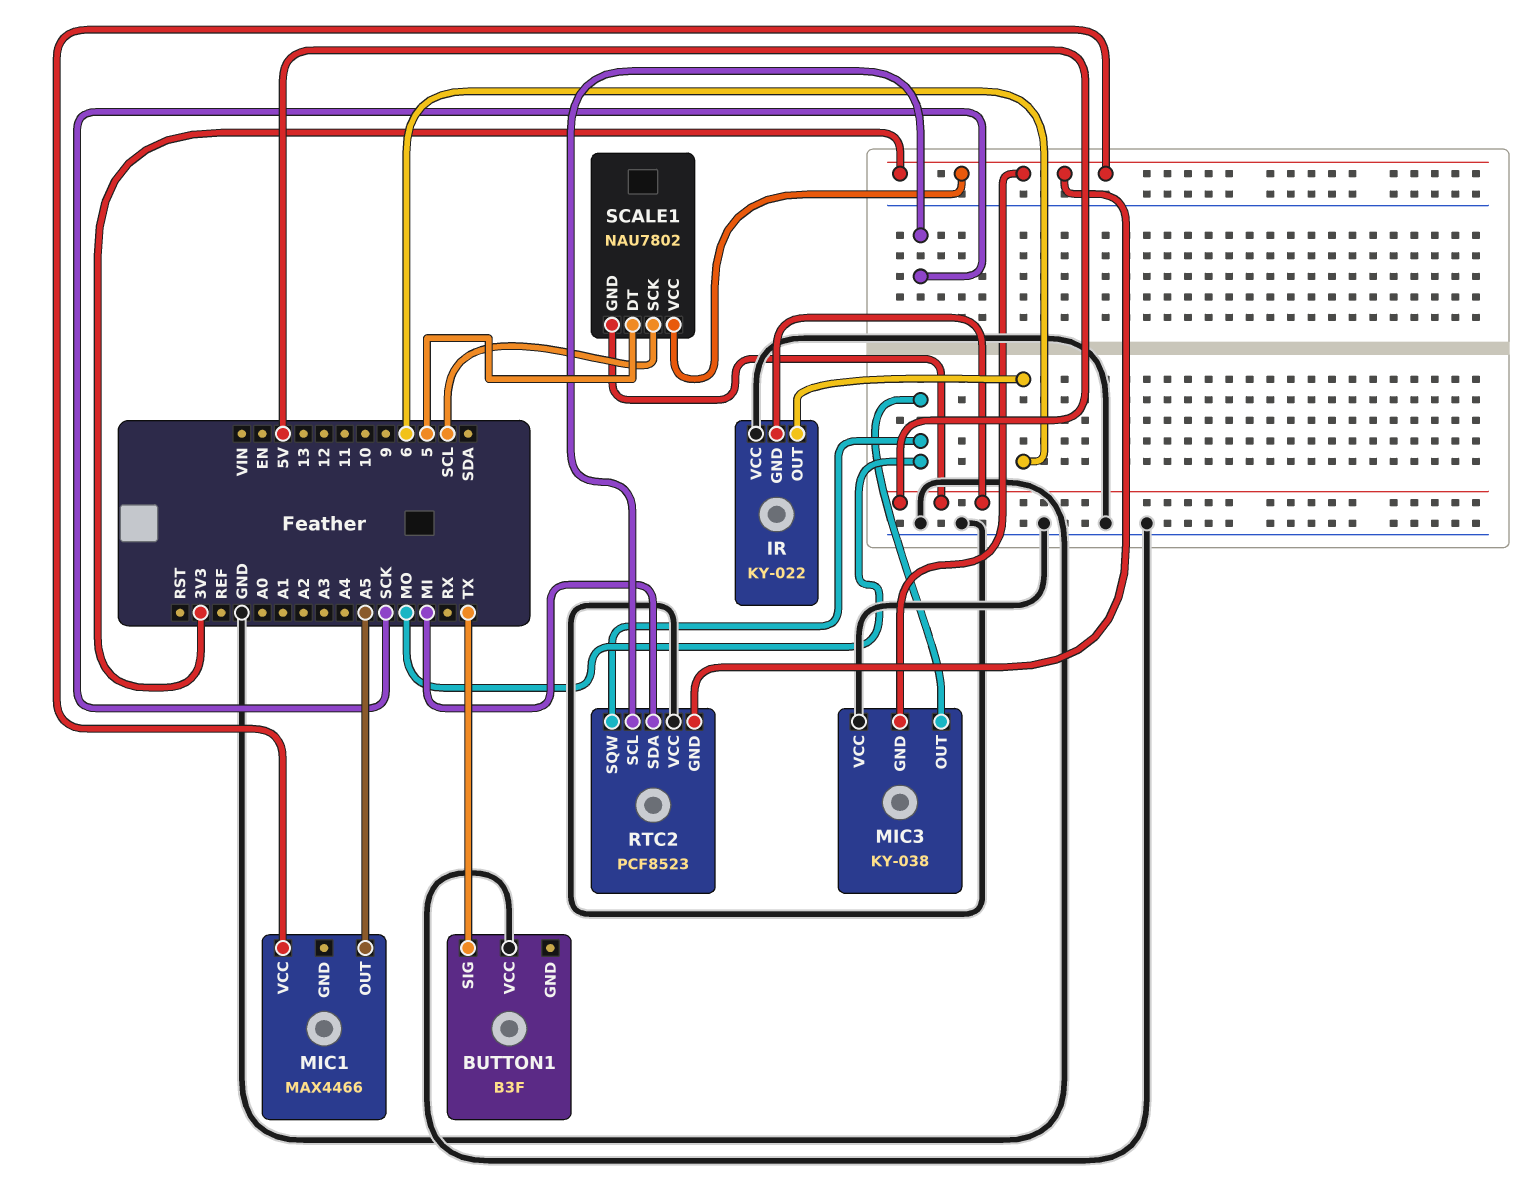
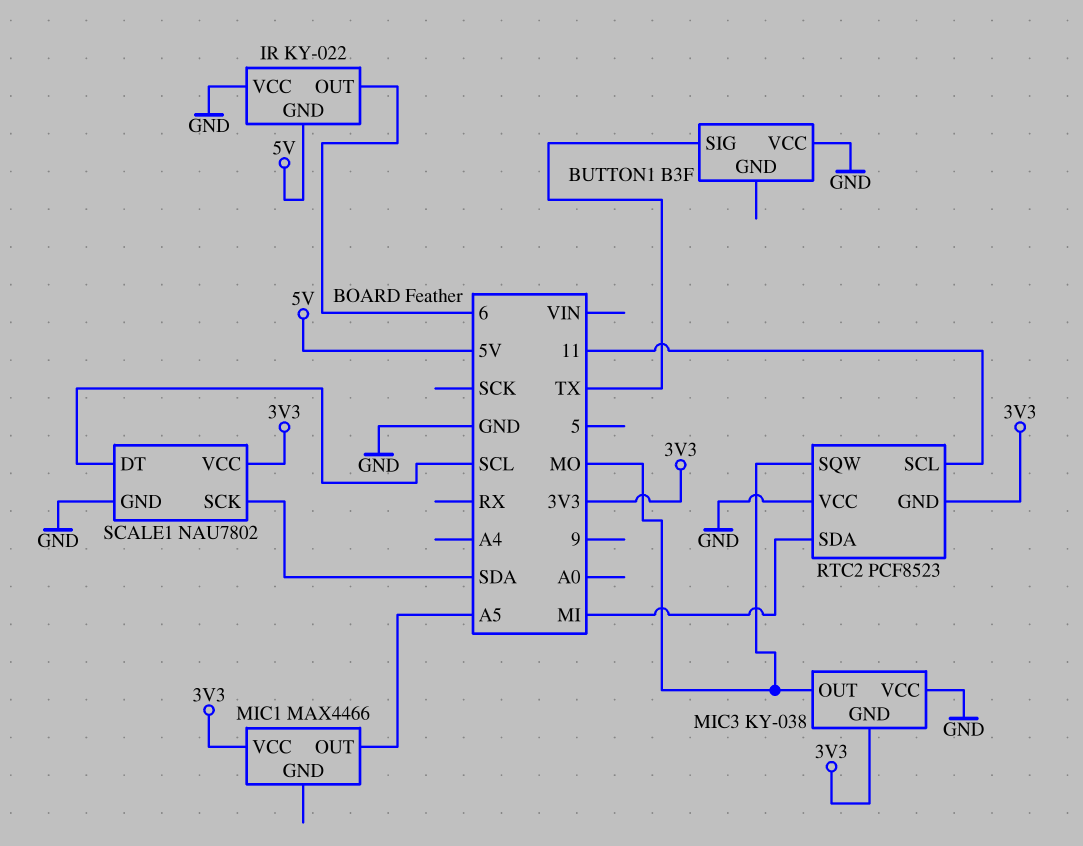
RTC2 pin SCL: SCK -> 11
SCALE1 pin DT: 5 -> SCL
SCALE1 pin GND: 5V -> GND
SCALE1 pin SCK: SCL -> SDA

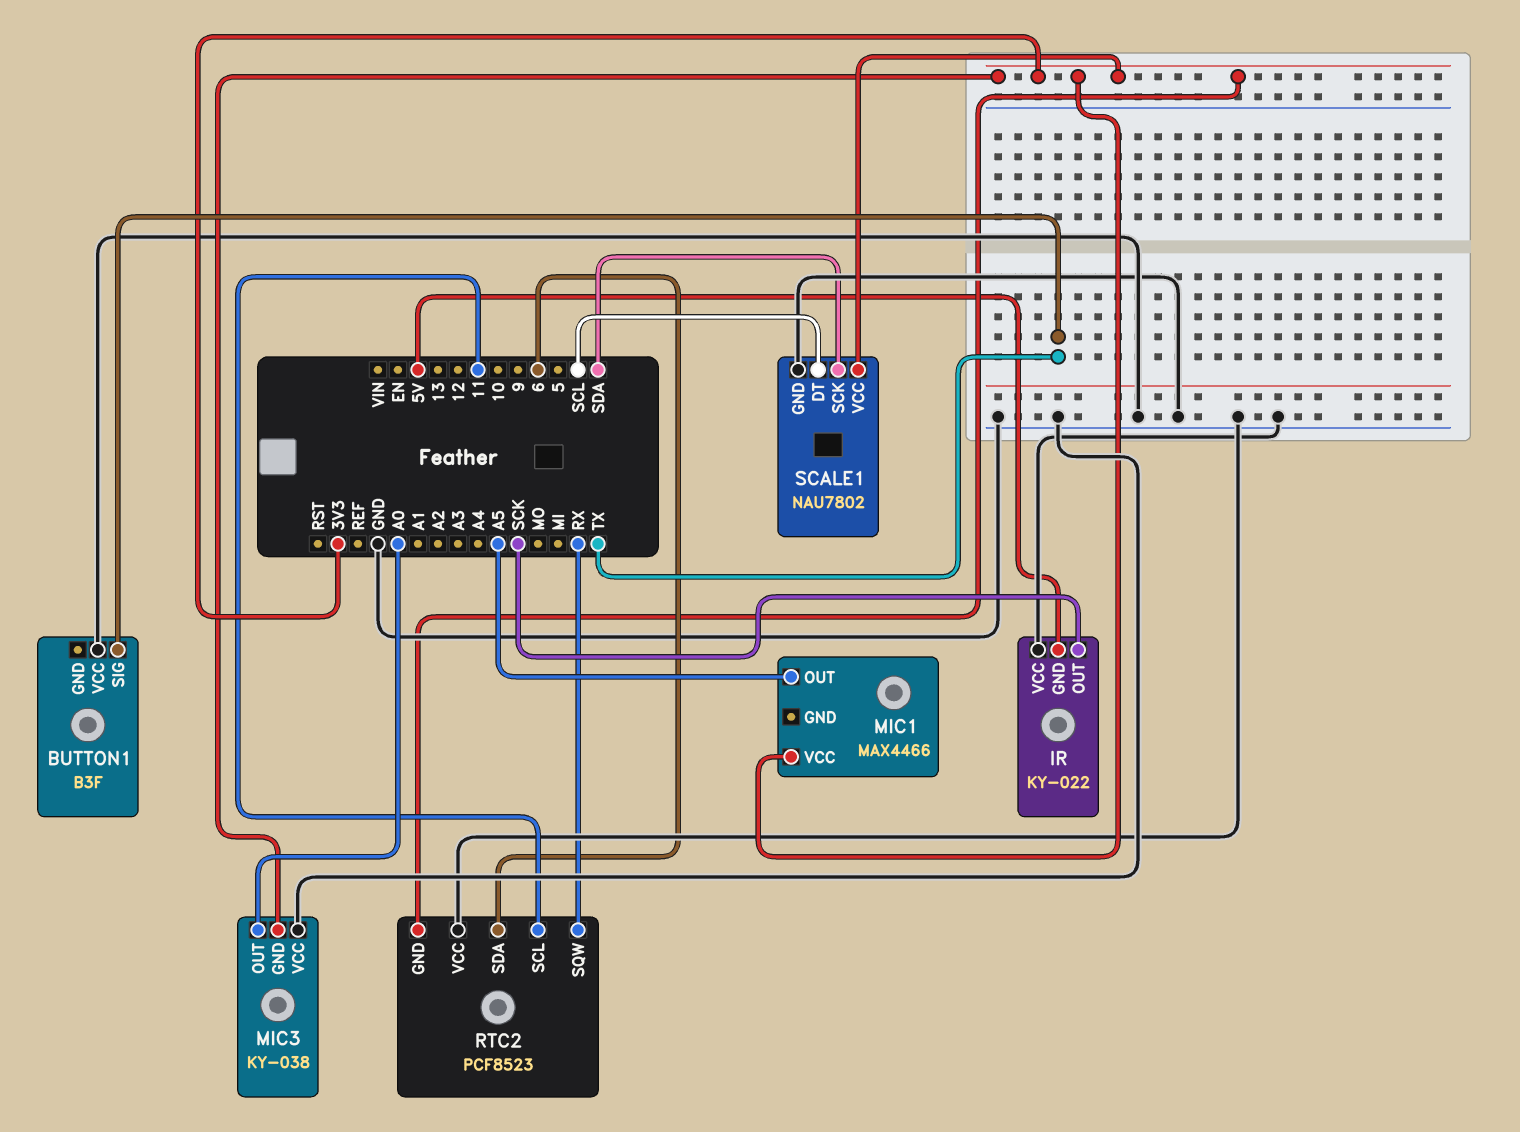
IR pin OUT: 6 -> SCK
MIC3 pin OUT: MO -> A0
RTC2 pin SDA: MI -> 6
RTC2 pin SQW: MO -> RX

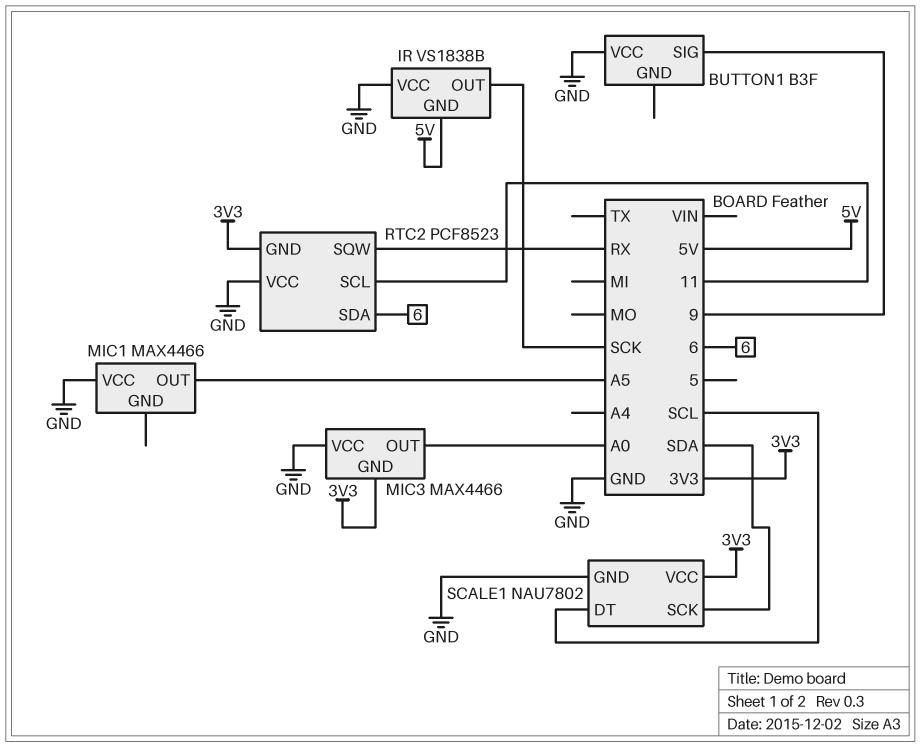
BUTTON1 pin SIG: TX -> 9
IR: KY-022 -> VS1838B
MIC1 pin VCC: 3V3 -> GND
MIC3: KY-038 -> MAX4466

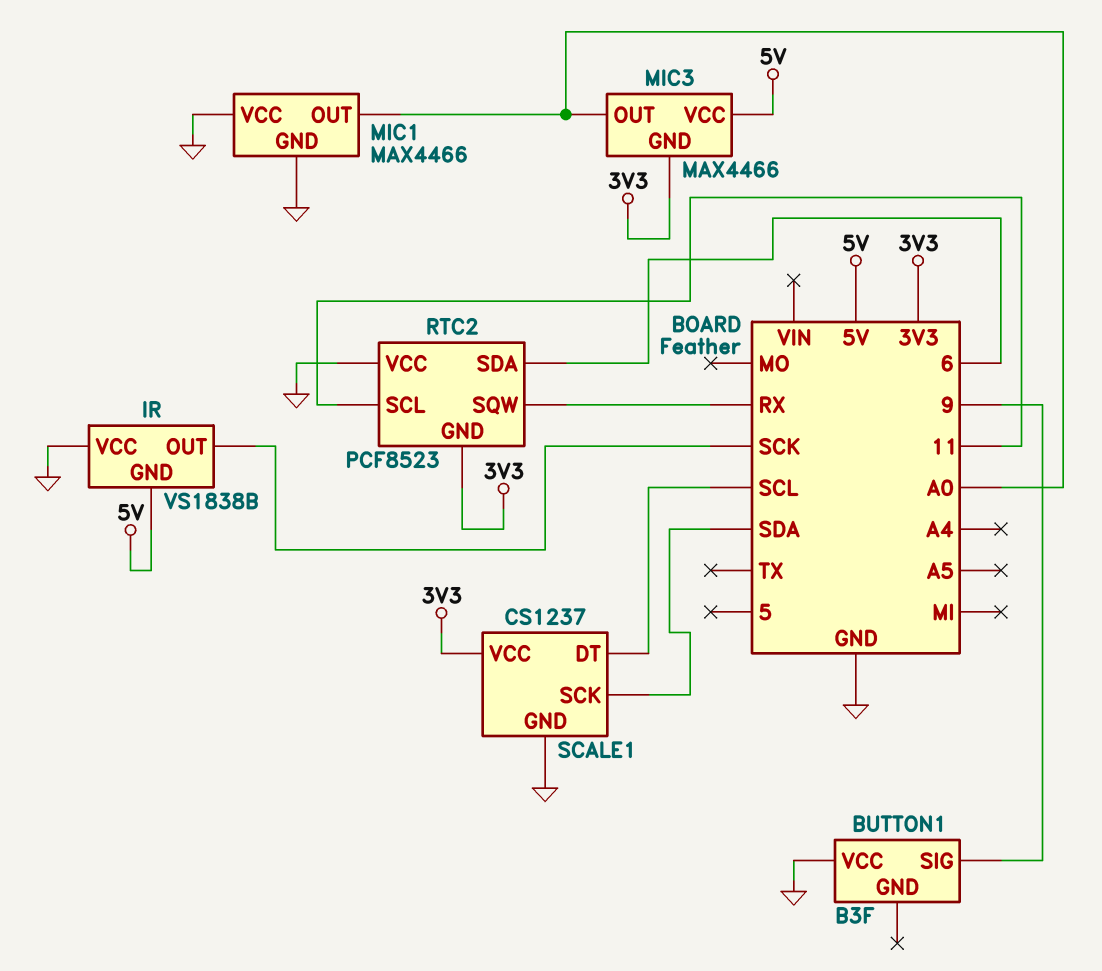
MIC1 pin GND: none -> GND
MIC1 pin OUT: A5 -> A0
MIC3 pin VCC: GND -> 5V
SCALE1: NAU7802 -> CS1237

